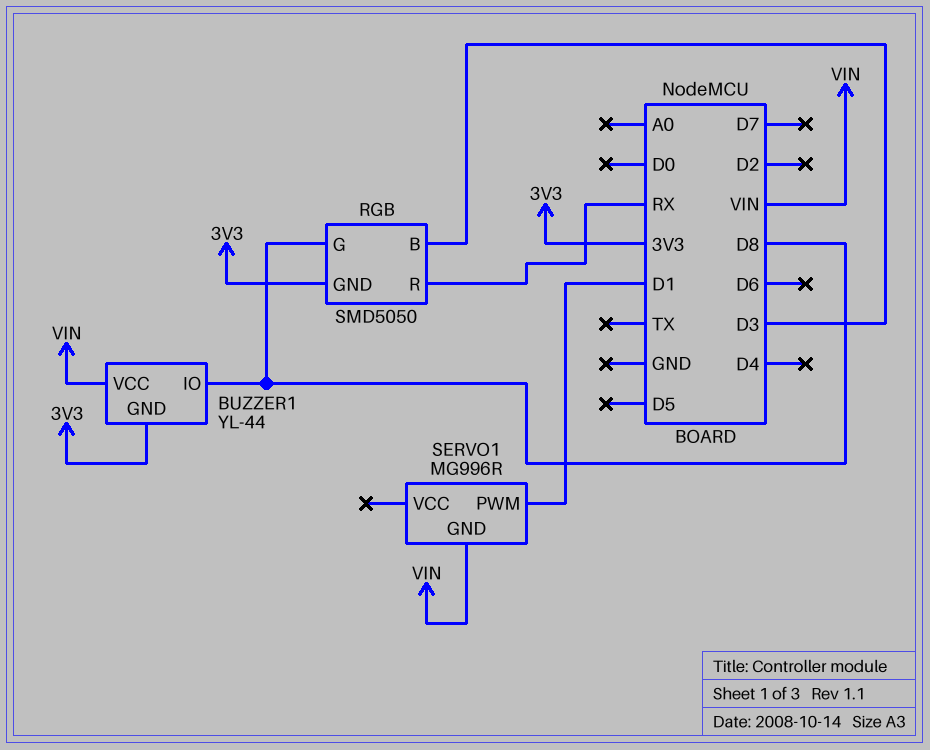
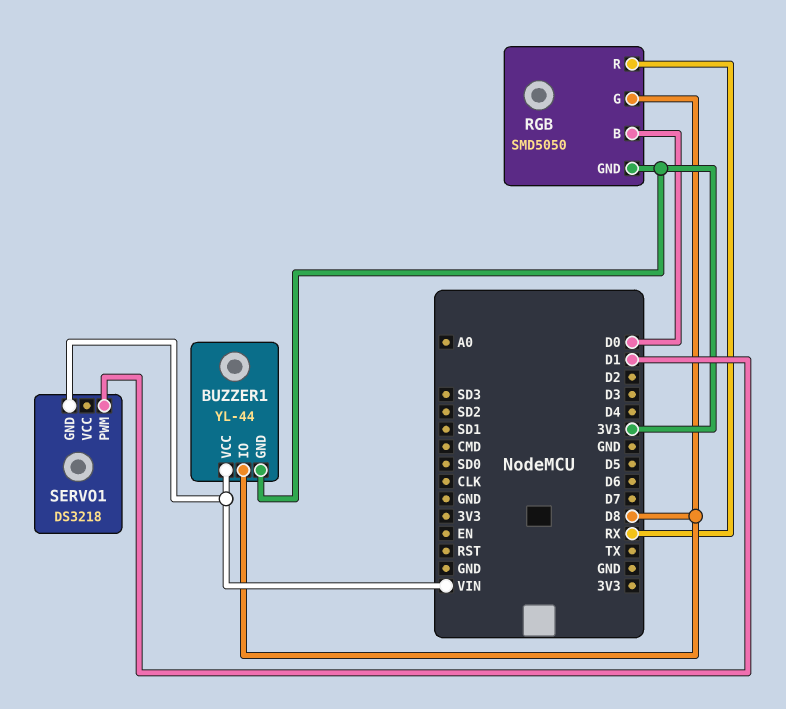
RGB pin B: D3 -> D0
SERVO1: MG996R -> DS3218

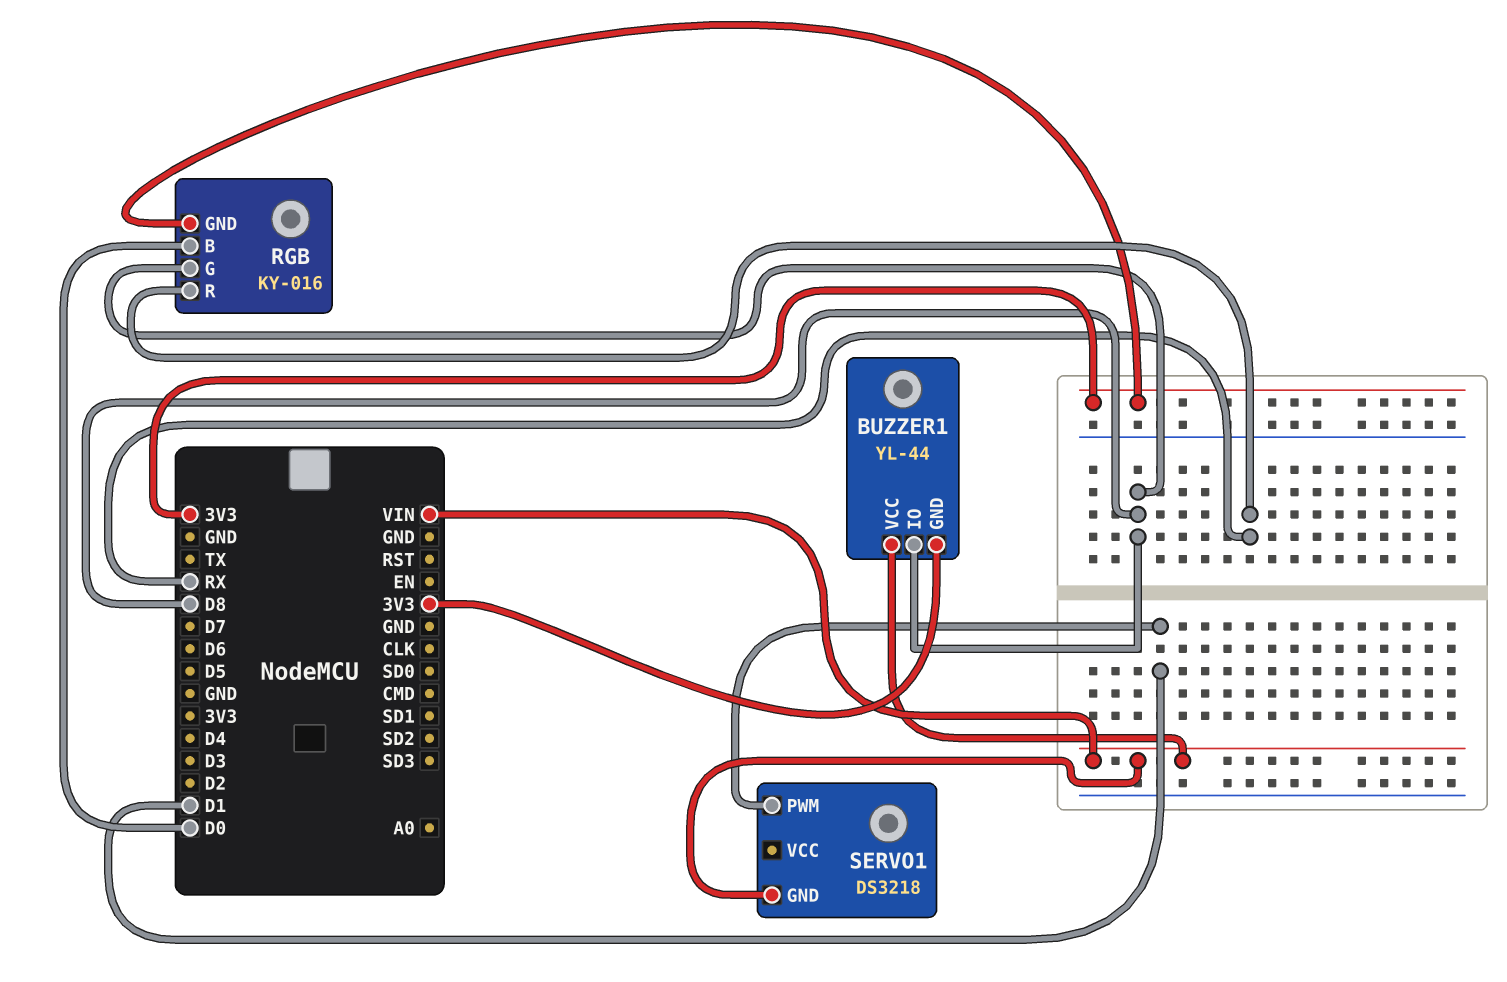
RGB: SMD5050 -> KY-016

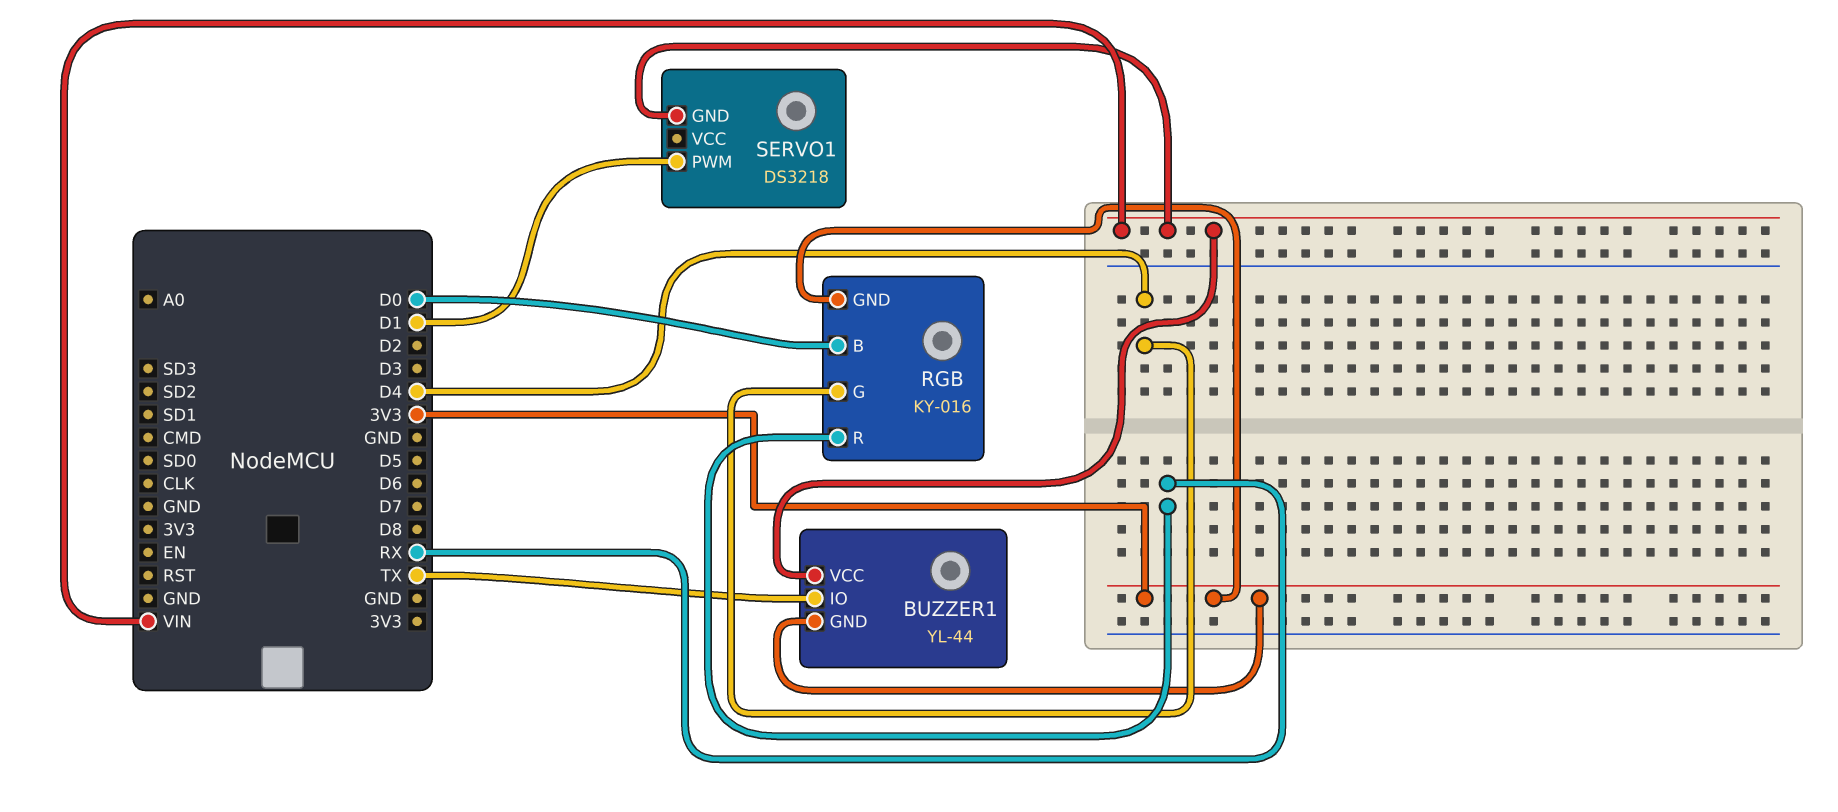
BUZZER1 pin IO: D8 -> TX
RGB pin G: D8 -> D4

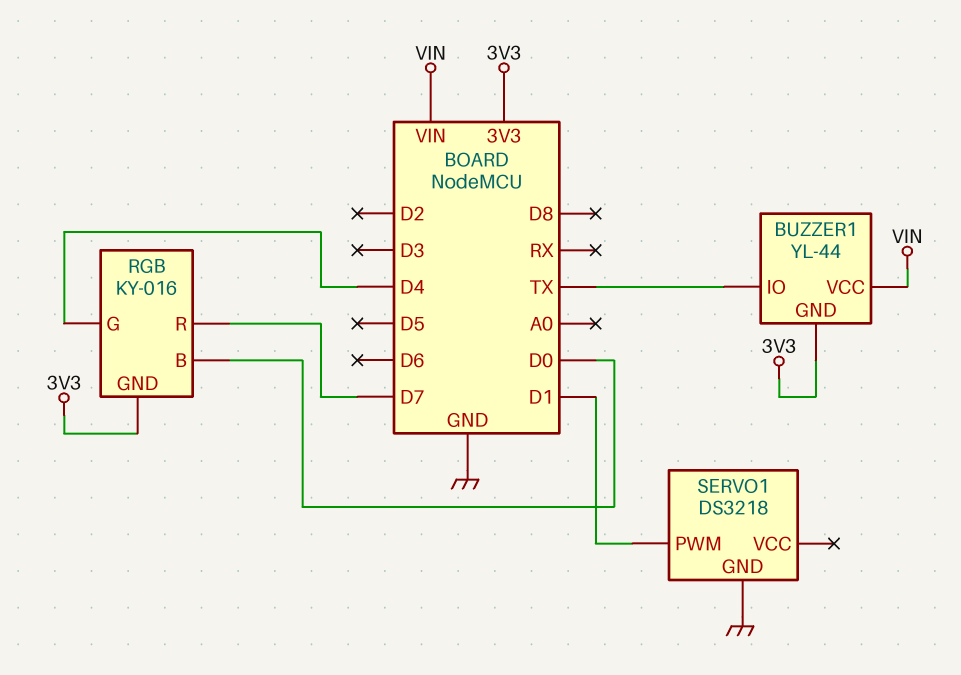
RGB pin R: RX -> D7
SERVO1 pin GND: VIN -> GND

